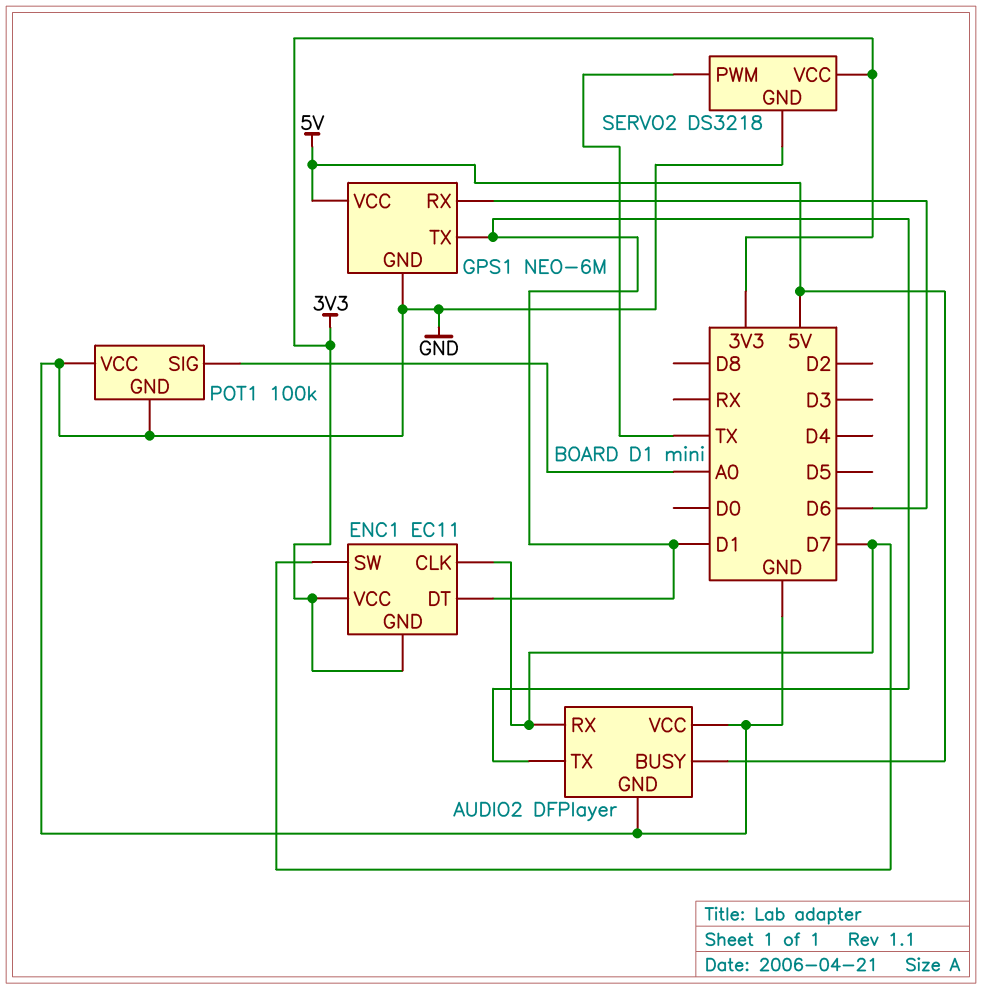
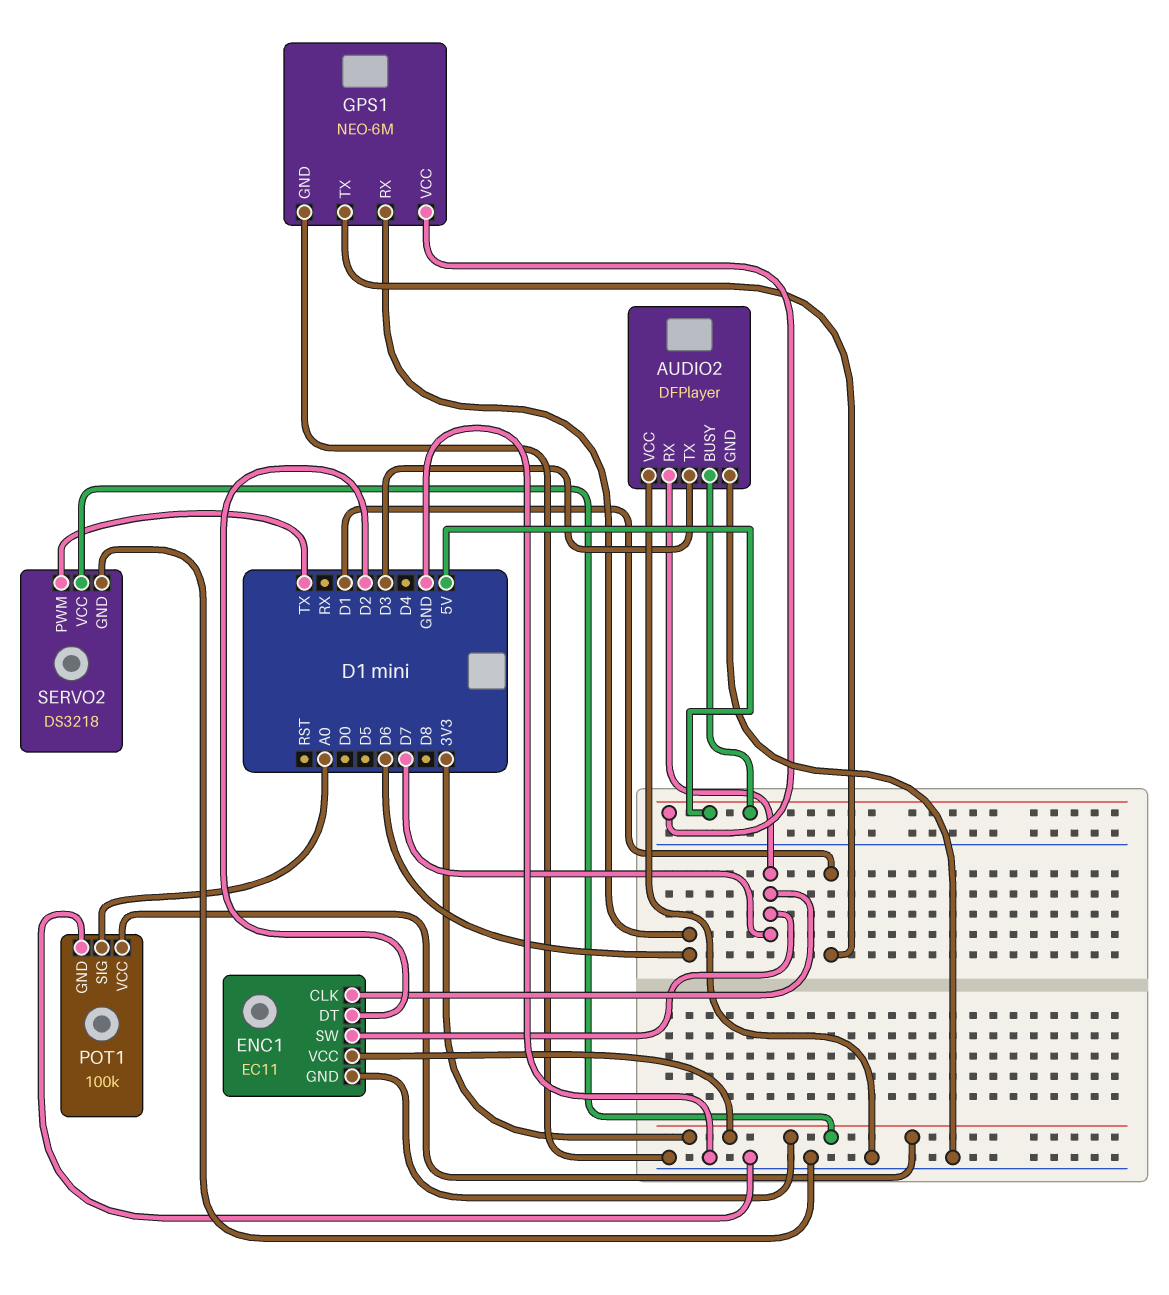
AUDIO2 pin TX: D1 -> D3
ENC1 pin DT: D1 -> D2
POT1 pin VCC: GND -> 3V3

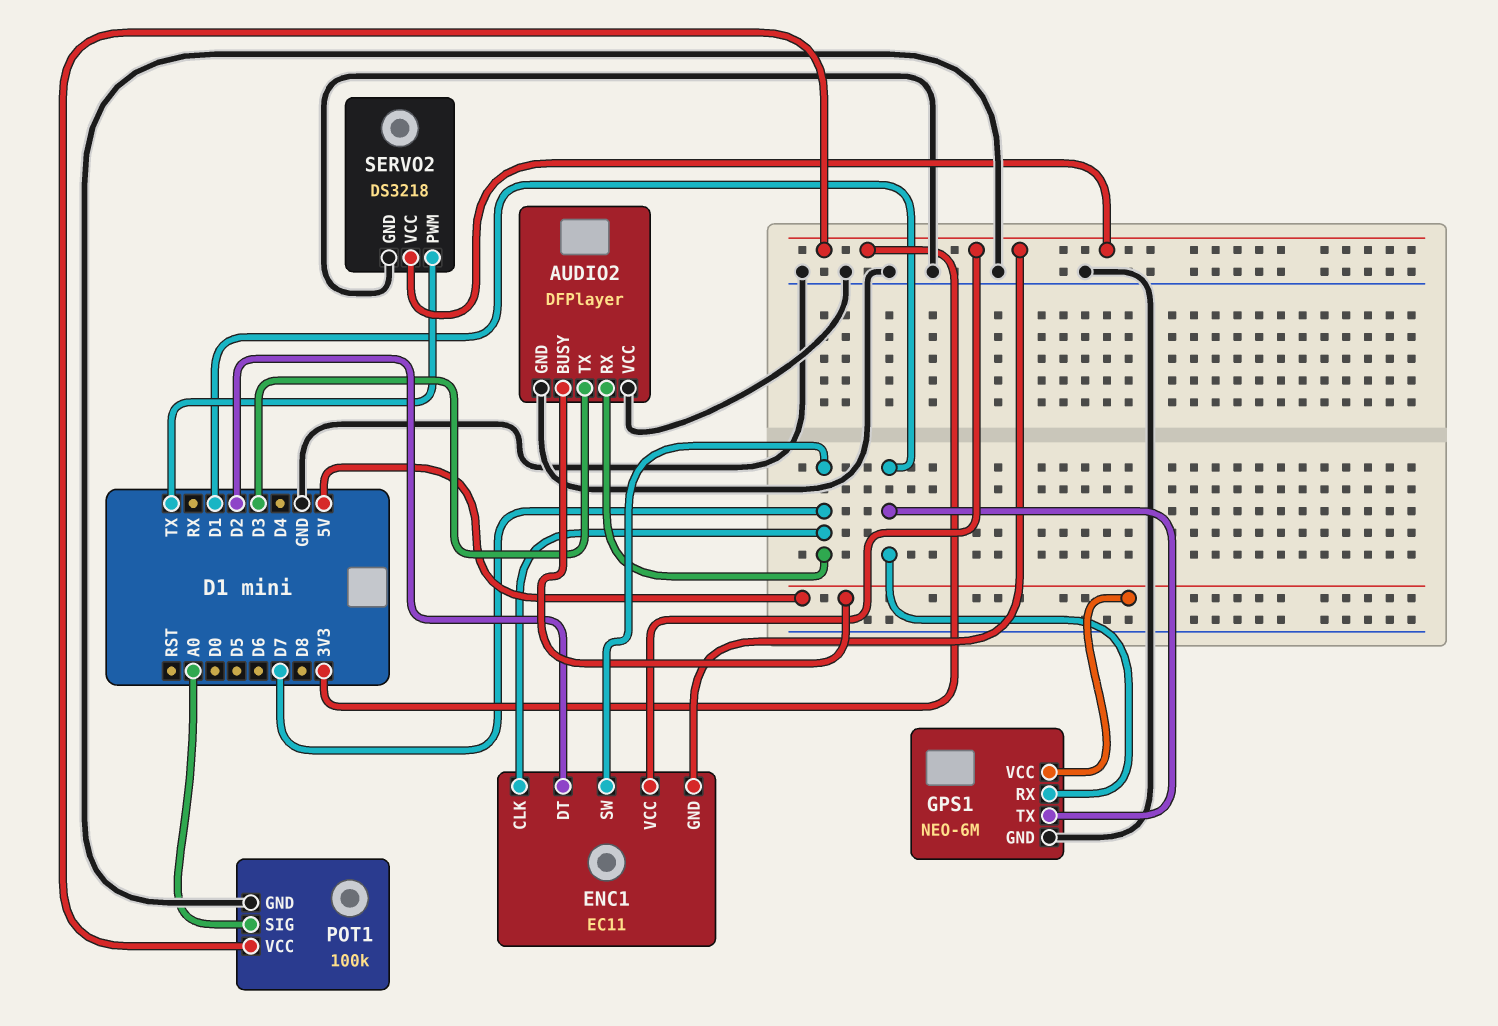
GPS1 pin RX: D6 -> D1

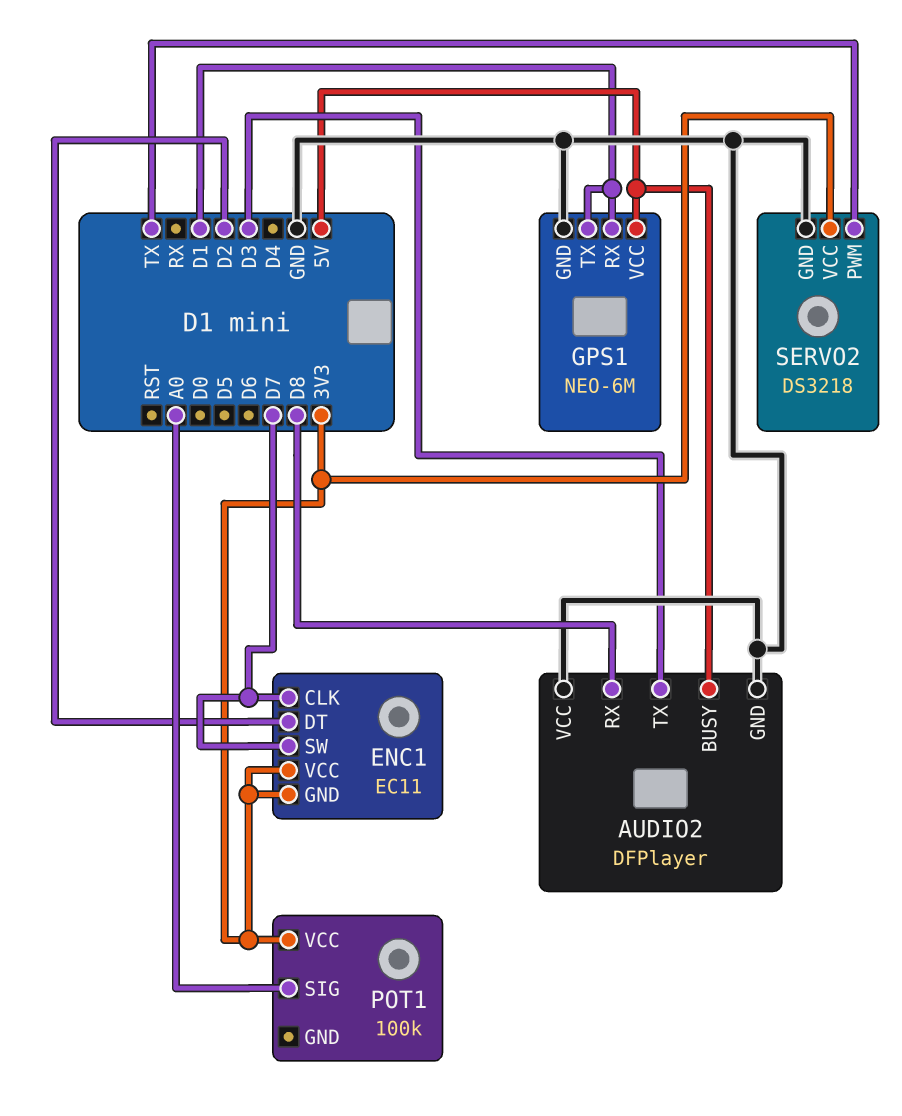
AUDIO2 pin RX: D7 -> D8
POT1 pin GND: GND -> none

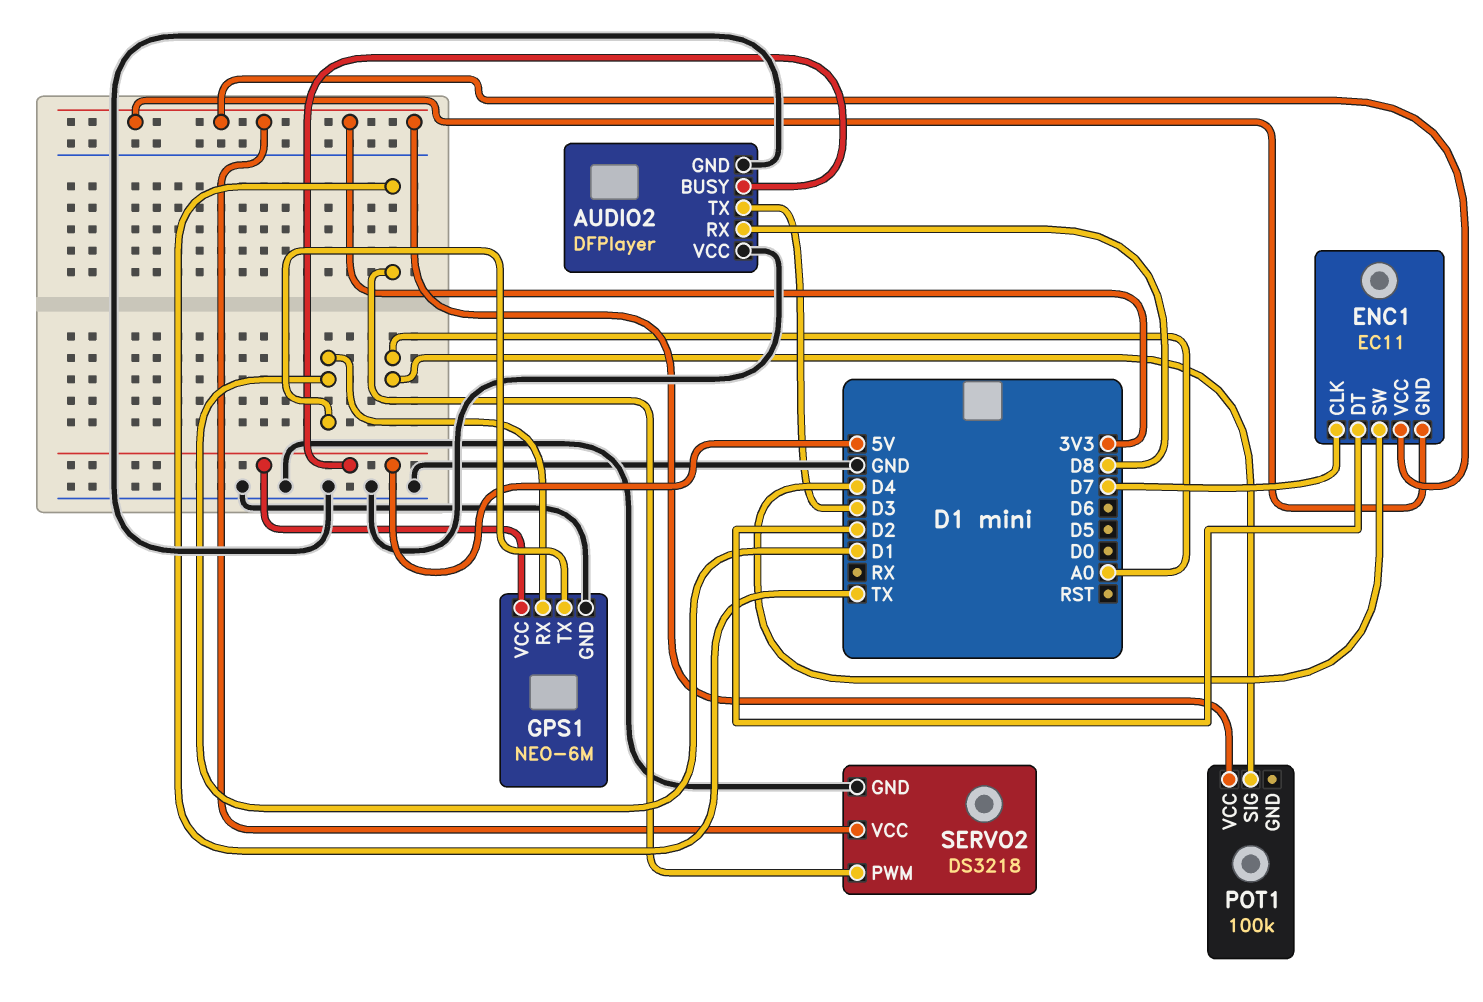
ENC1 pin SW: D7 -> D4

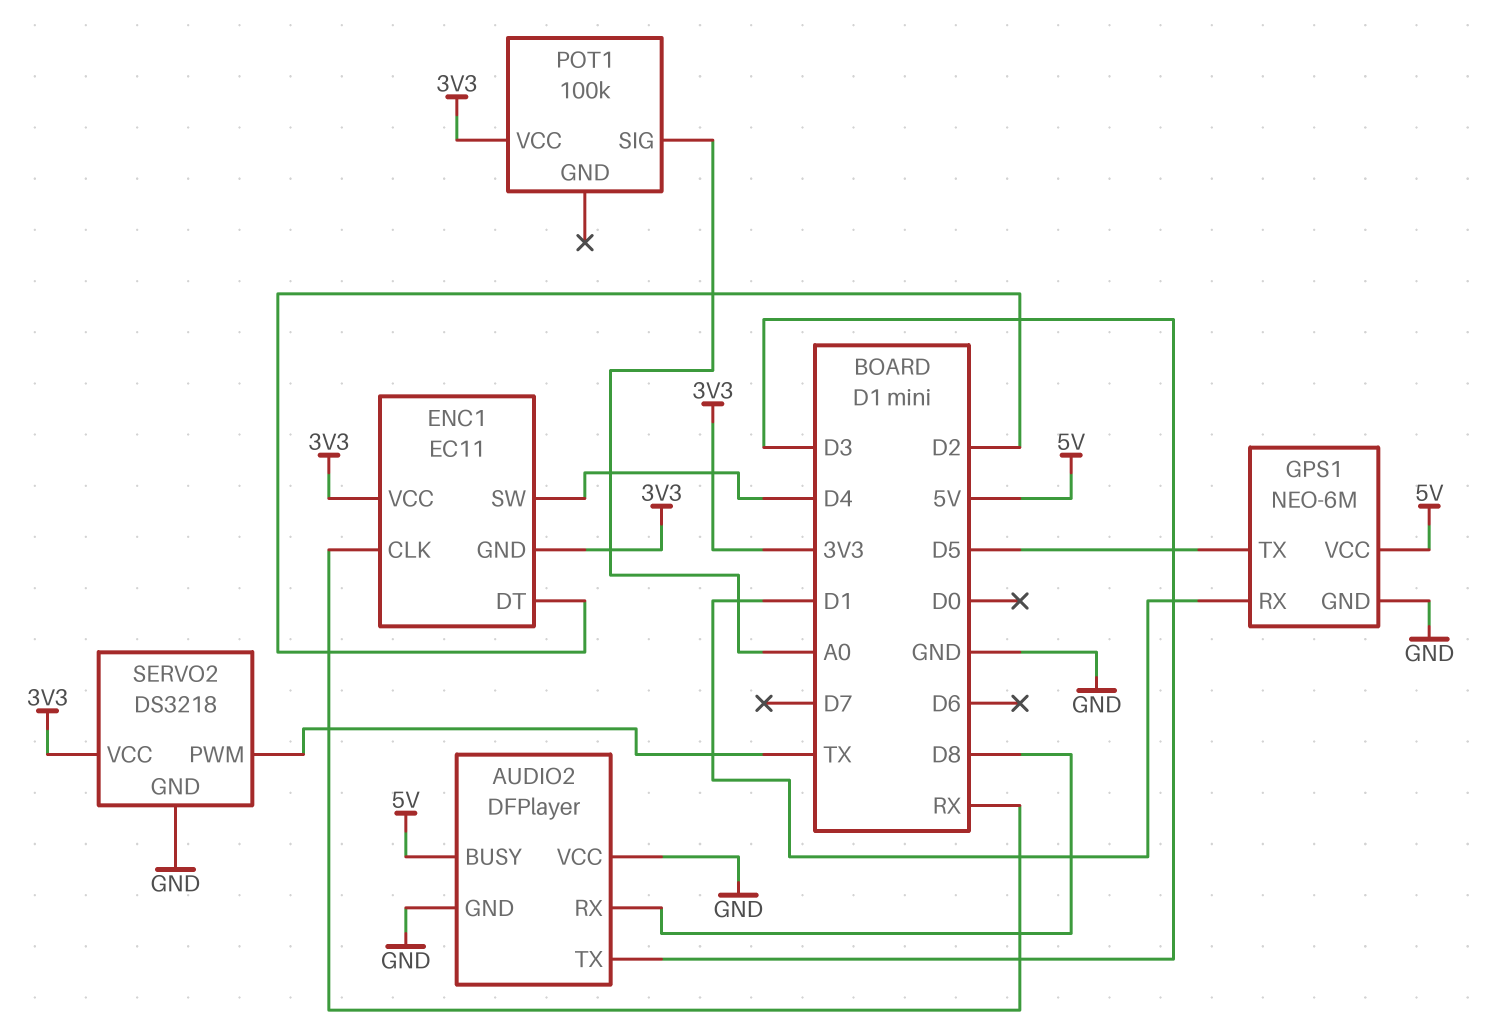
ENC1 pin CLK: D7 -> RX
GPS1 pin TX: D1 -> D5

